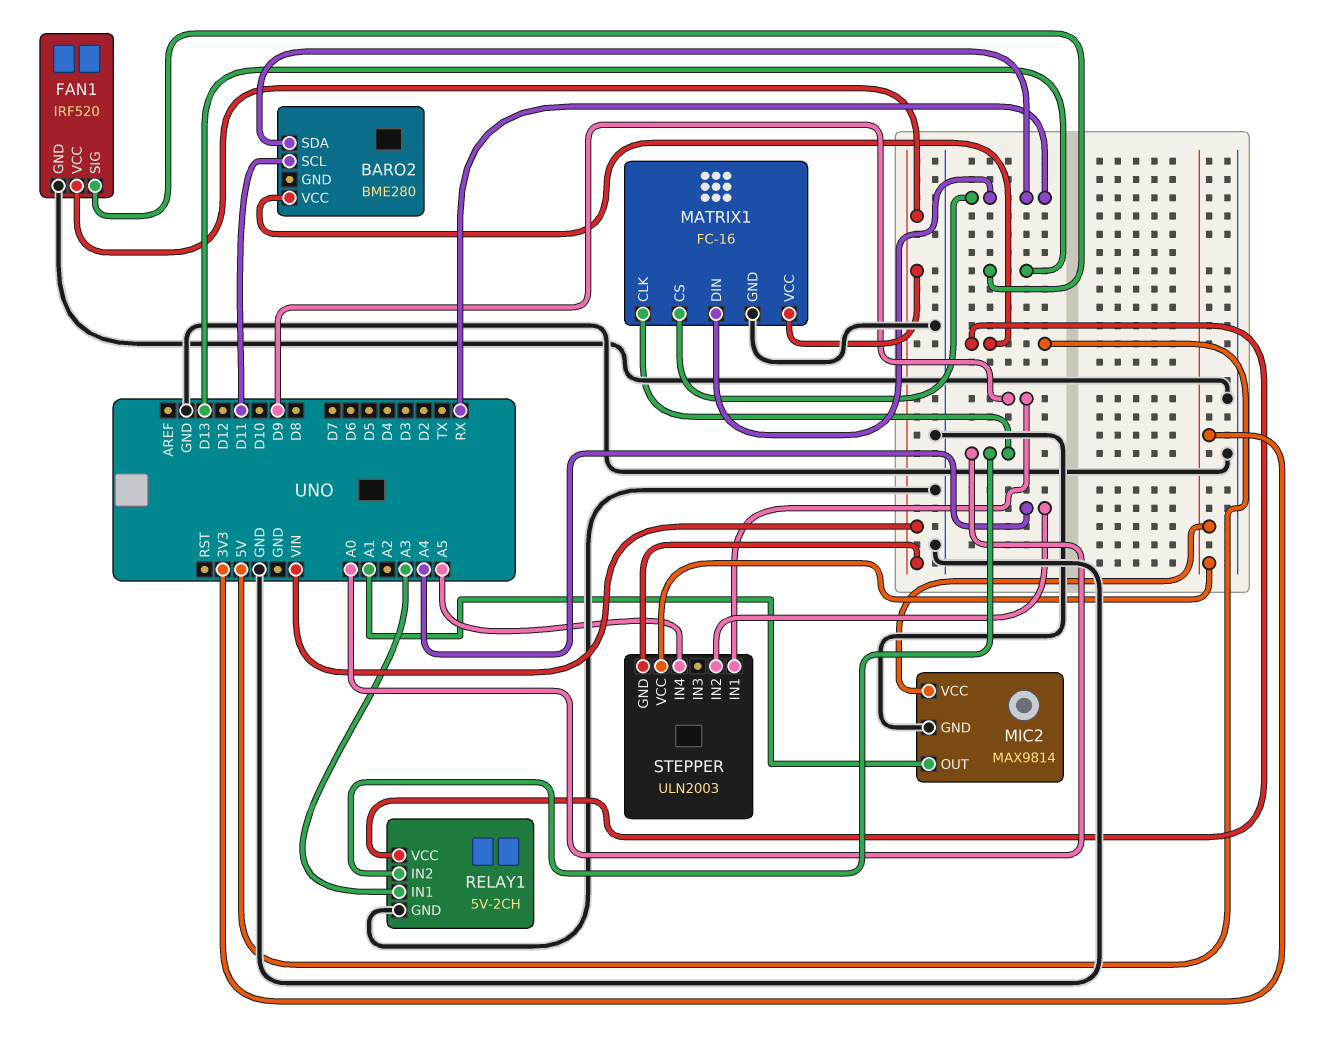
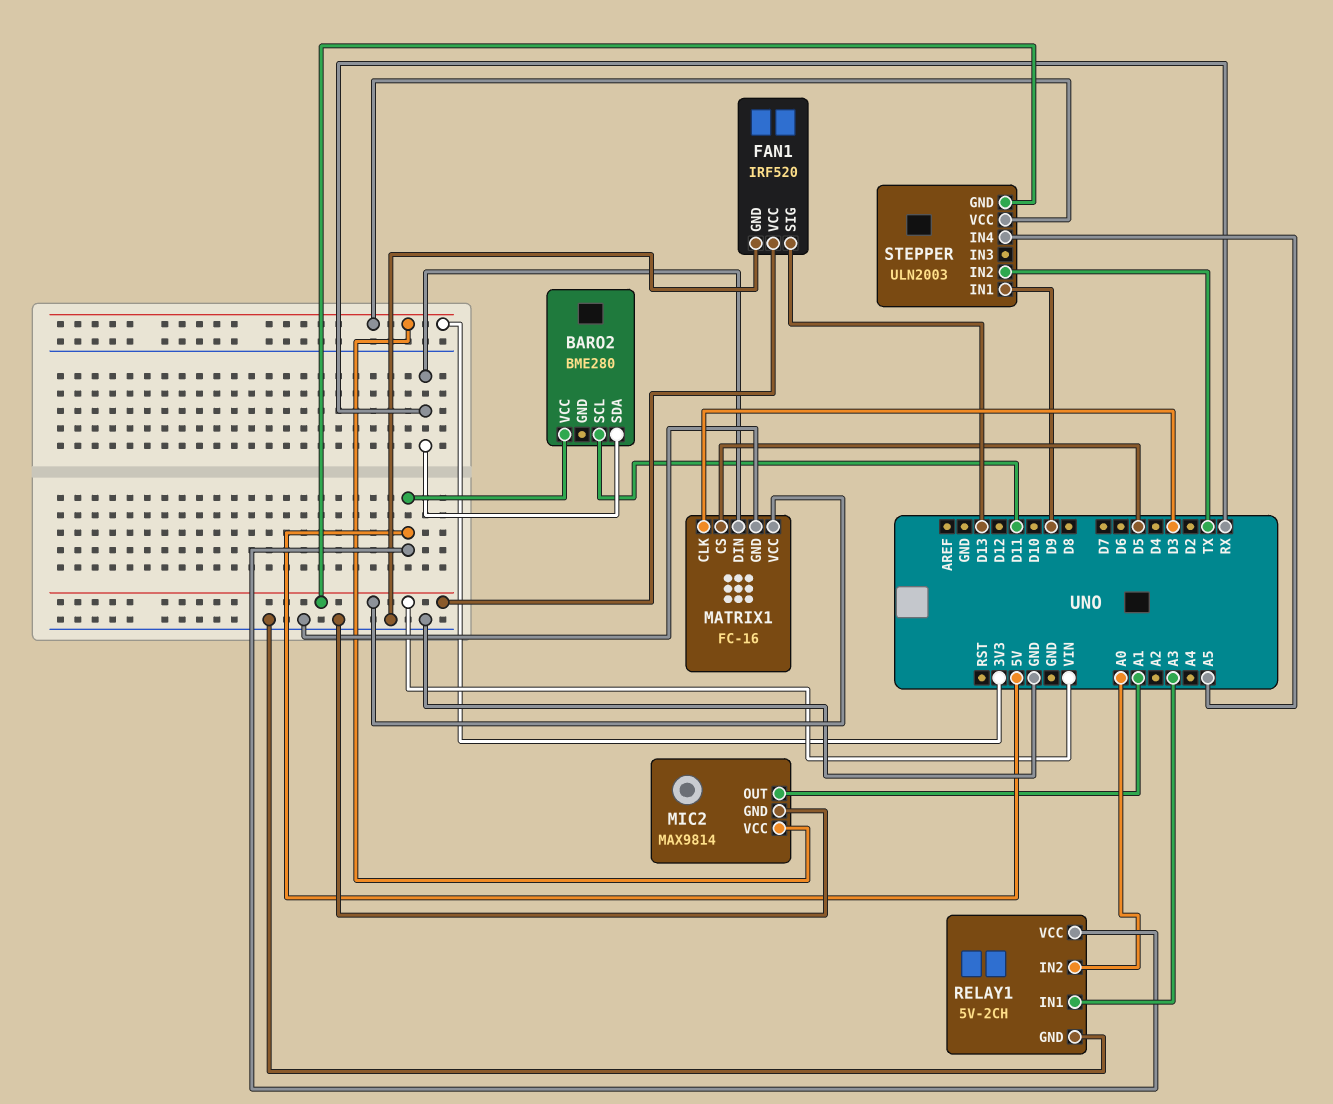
MATRIX1 pin CLK: A0 -> D3
MATRIX1 pin CS: RX -> D5
STEPPER pin IN2: A4 -> TX

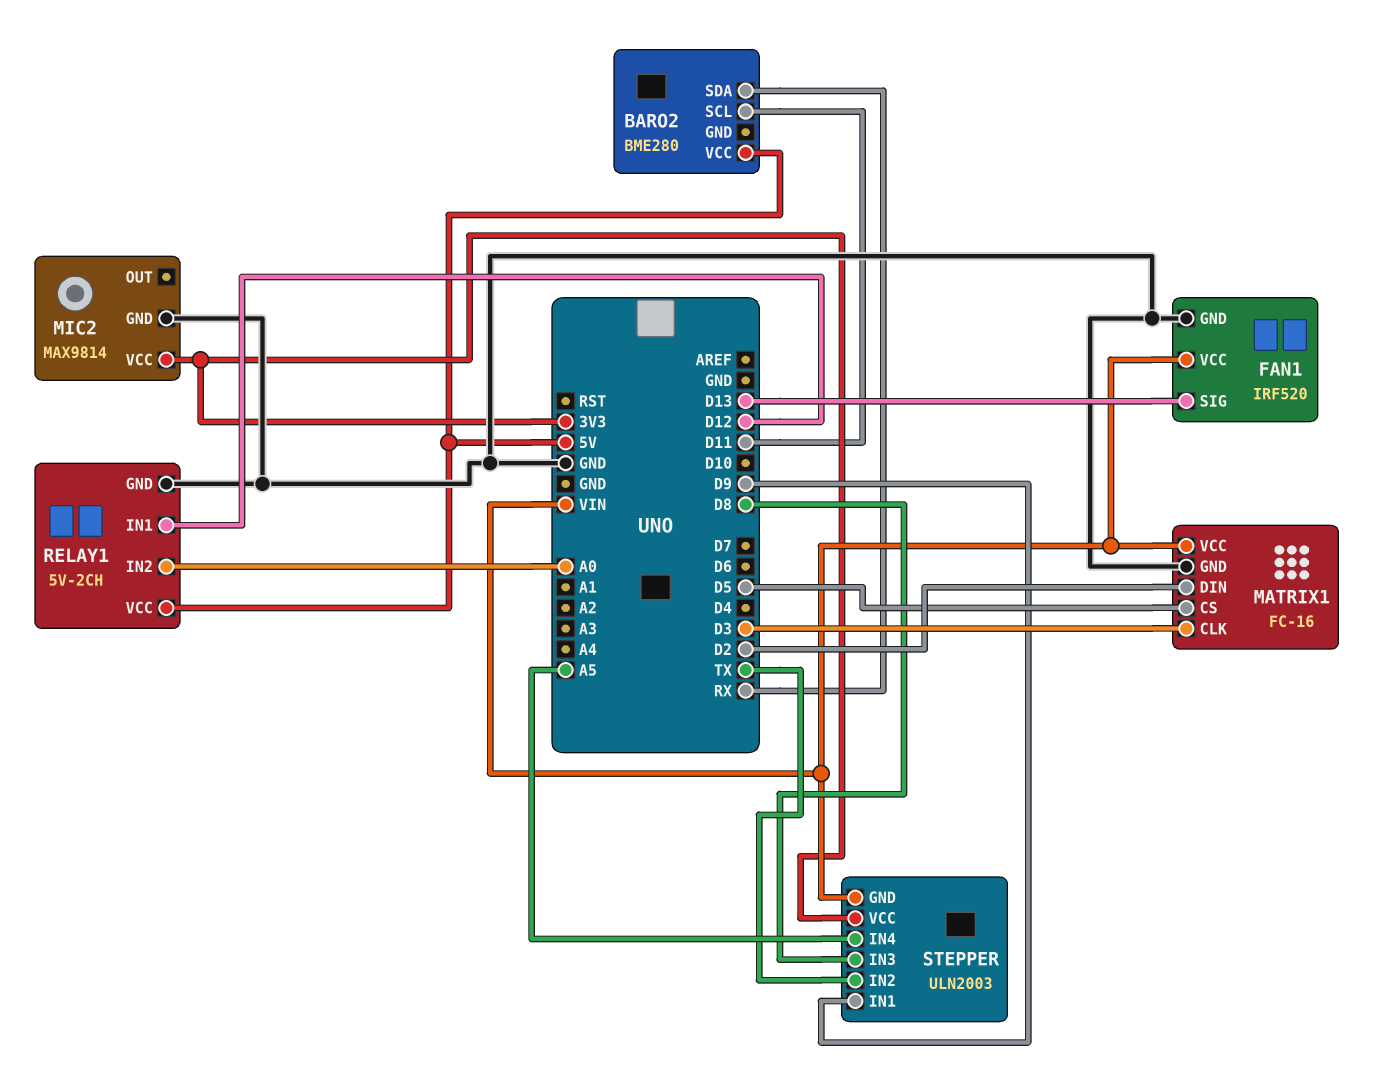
MATRIX1 pin DIN: RX -> D2
MIC2 pin OUT: A1 -> none
RELAY1 pin IN1: A3 -> D12
STEPPER pin IN3: none -> D8

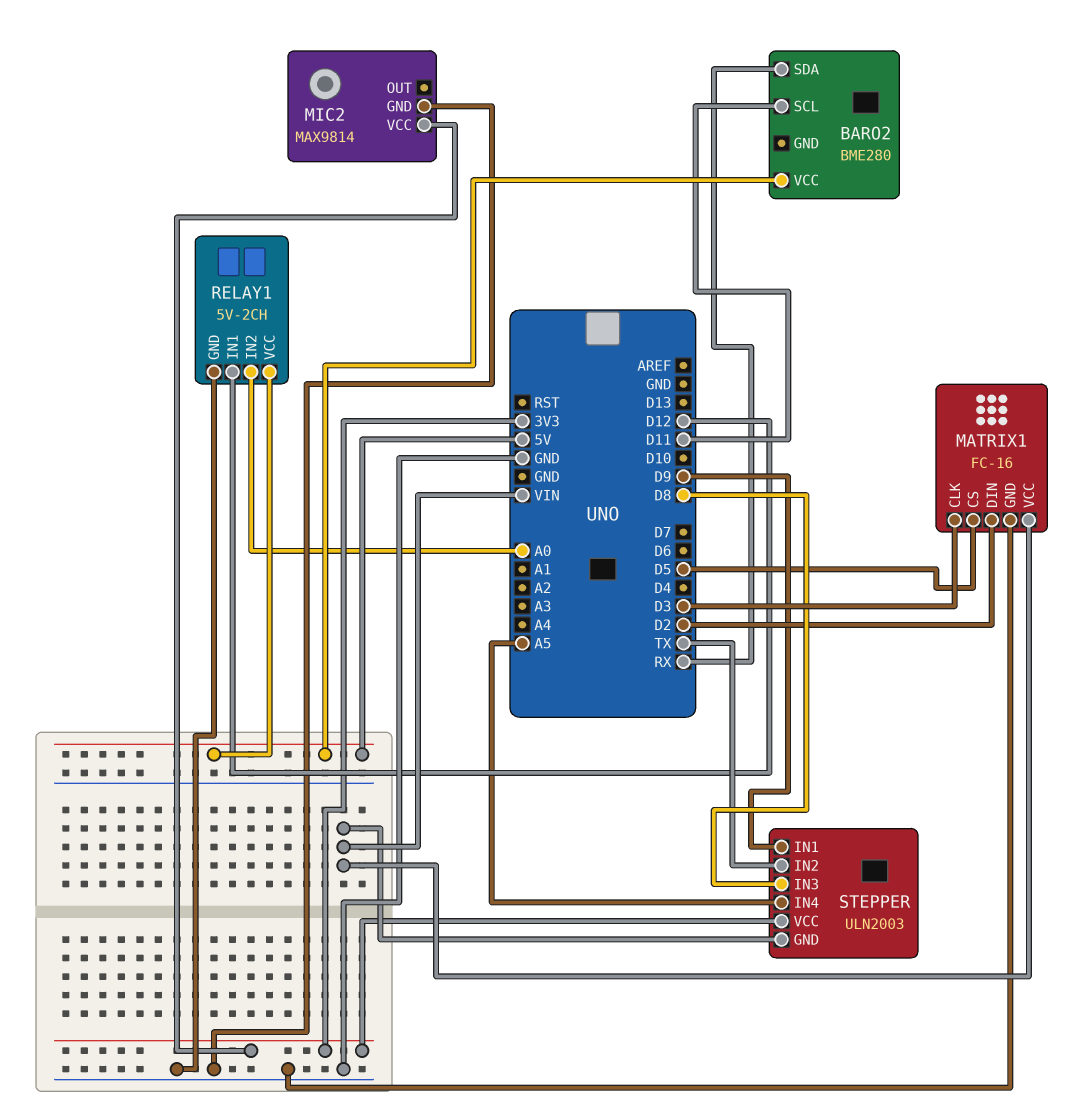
FAN1: IRF520 -> none
FAN1 pin GND: GND -> none
FAN1 pin SIG: D13 -> none
FAN1 pin VCC: VIN -> none

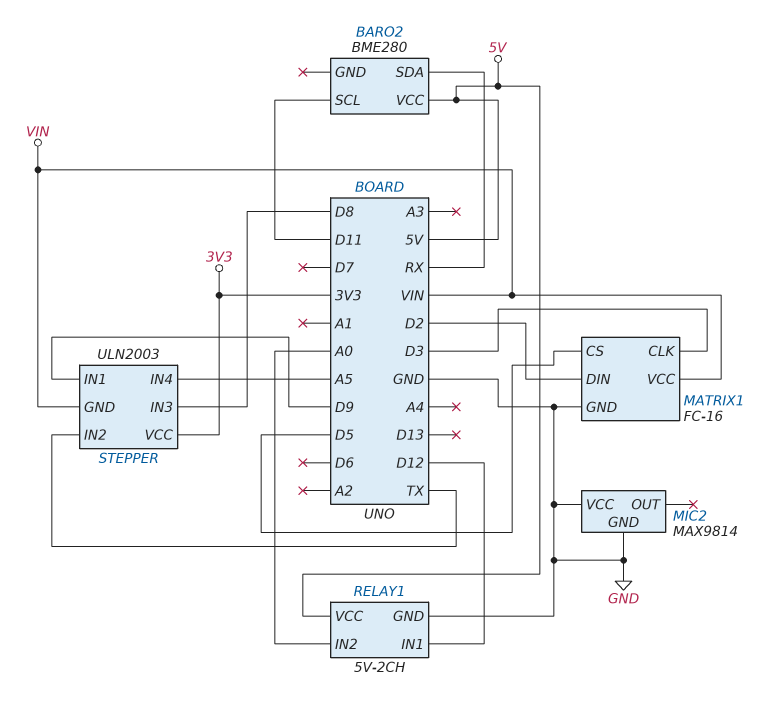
MIC2 pin VCC: 3V3 -> GND

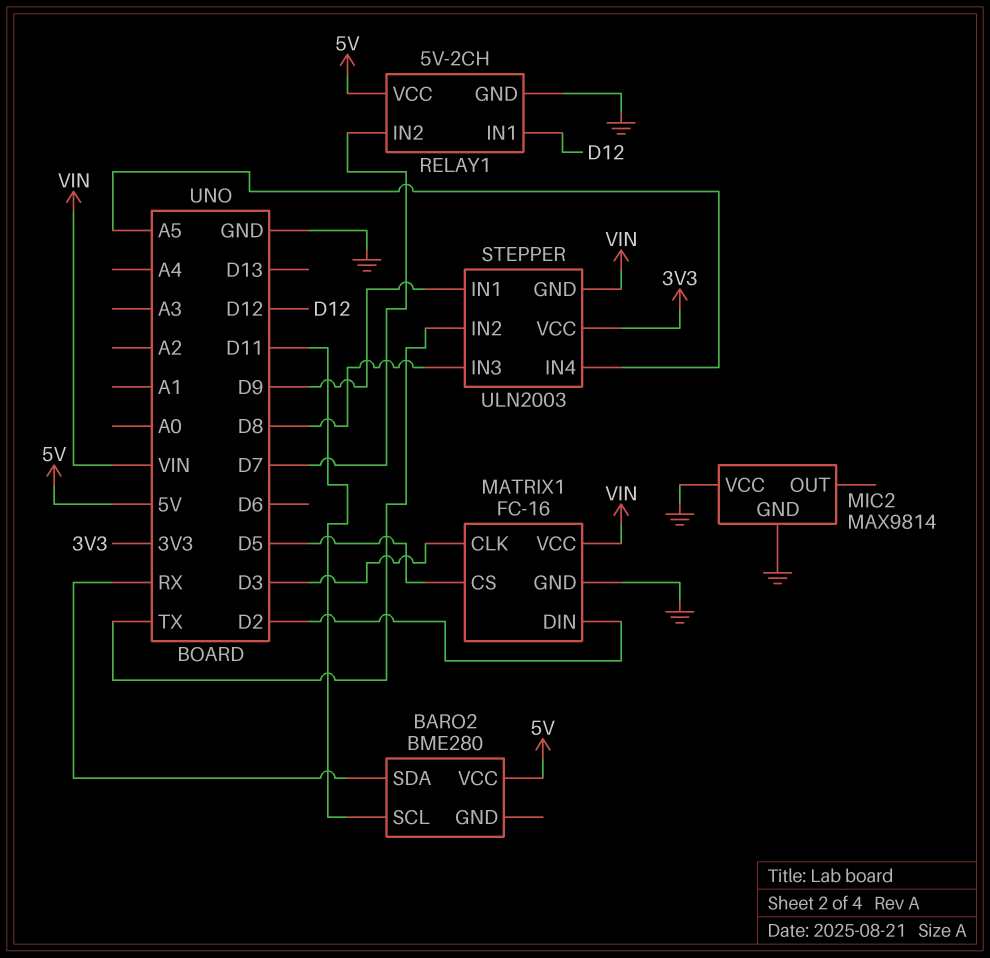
RELAY1 pin IN2: A0 -> D7

